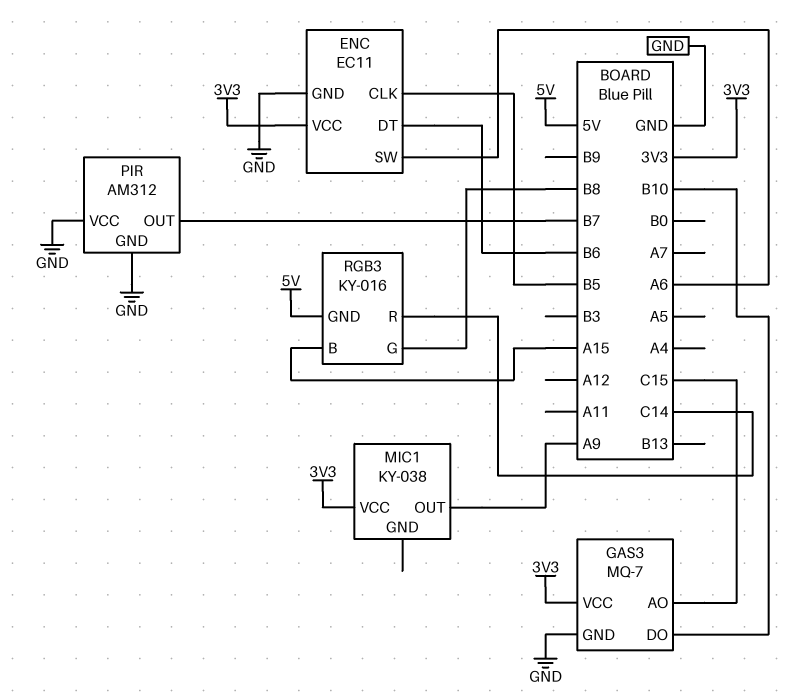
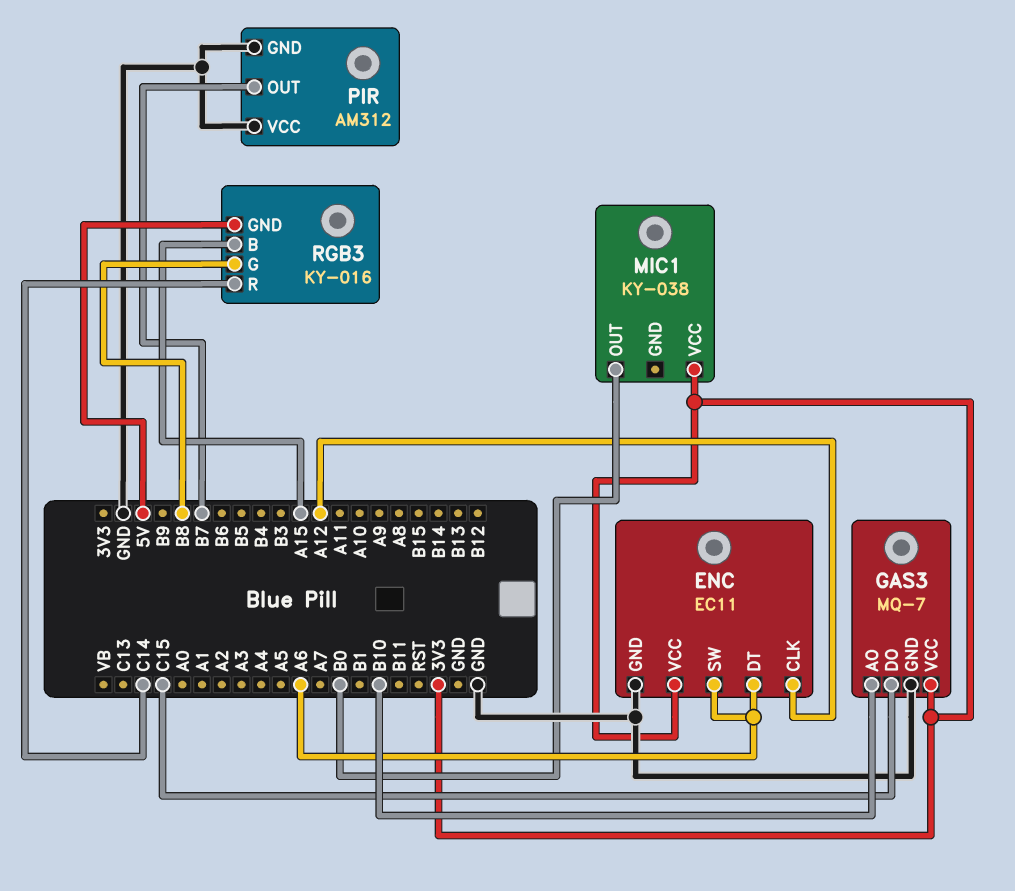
ENC pin CLK: B5 -> A12
ENC pin DT: B6 -> A6
GAS3 pin AO: C15 -> B10
GAS3 pin DO: B10 -> C15
MIC1 pin OUT: A9 -> B0

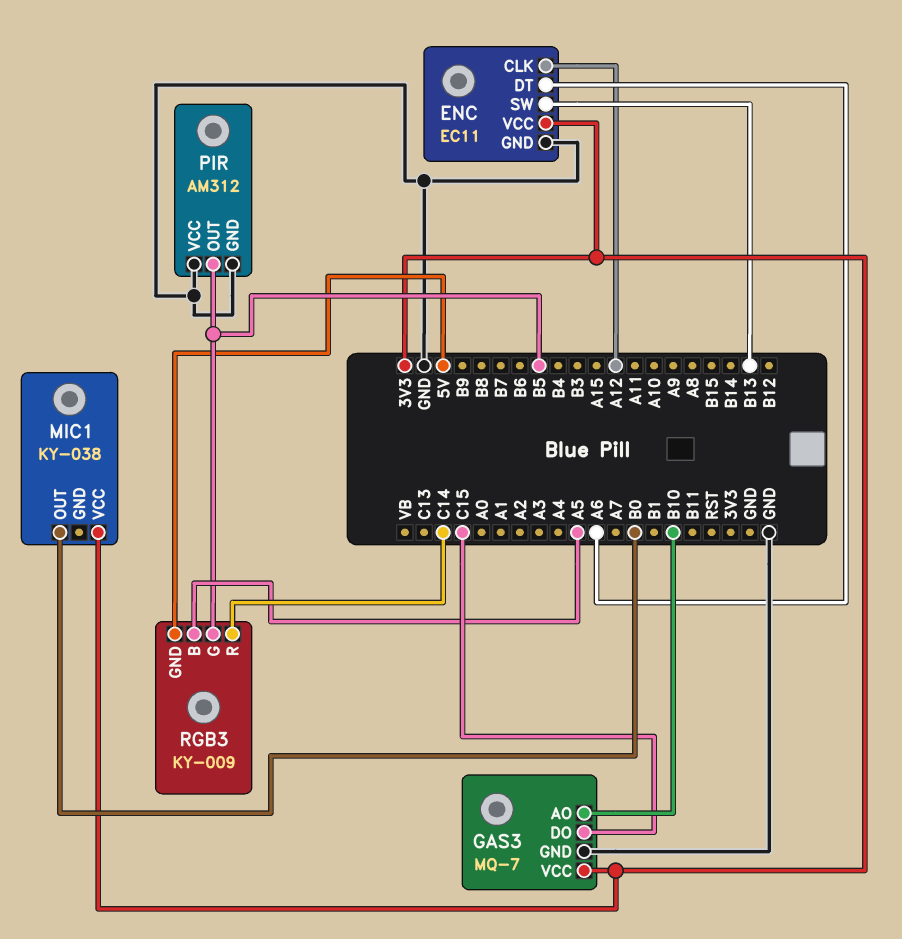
ENC pin SW: A6 -> B13
PIR pin OUT: B7 -> B5
RGB3: KY-016 -> KY-009
RGB3 pin B: A15 -> A5
RGB3 pin G: B8 -> B5

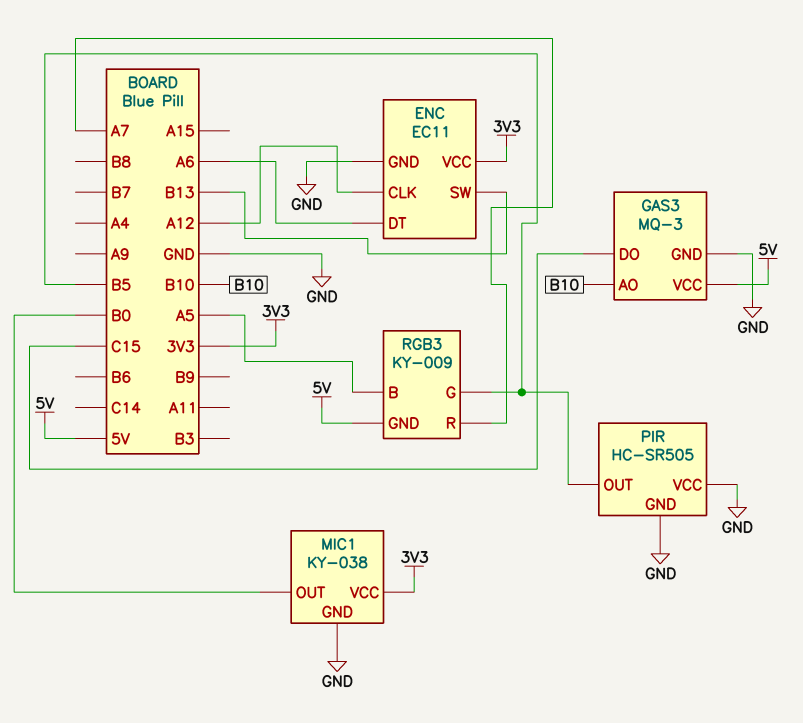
GAS3: MQ-7 -> MQ-3
GAS3 pin VCC: 3V3 -> 5V
MIC1 pin GND: none -> GND
PIR: AM312 -> HC-SR505
RGB3 pin R: C14 -> A7

